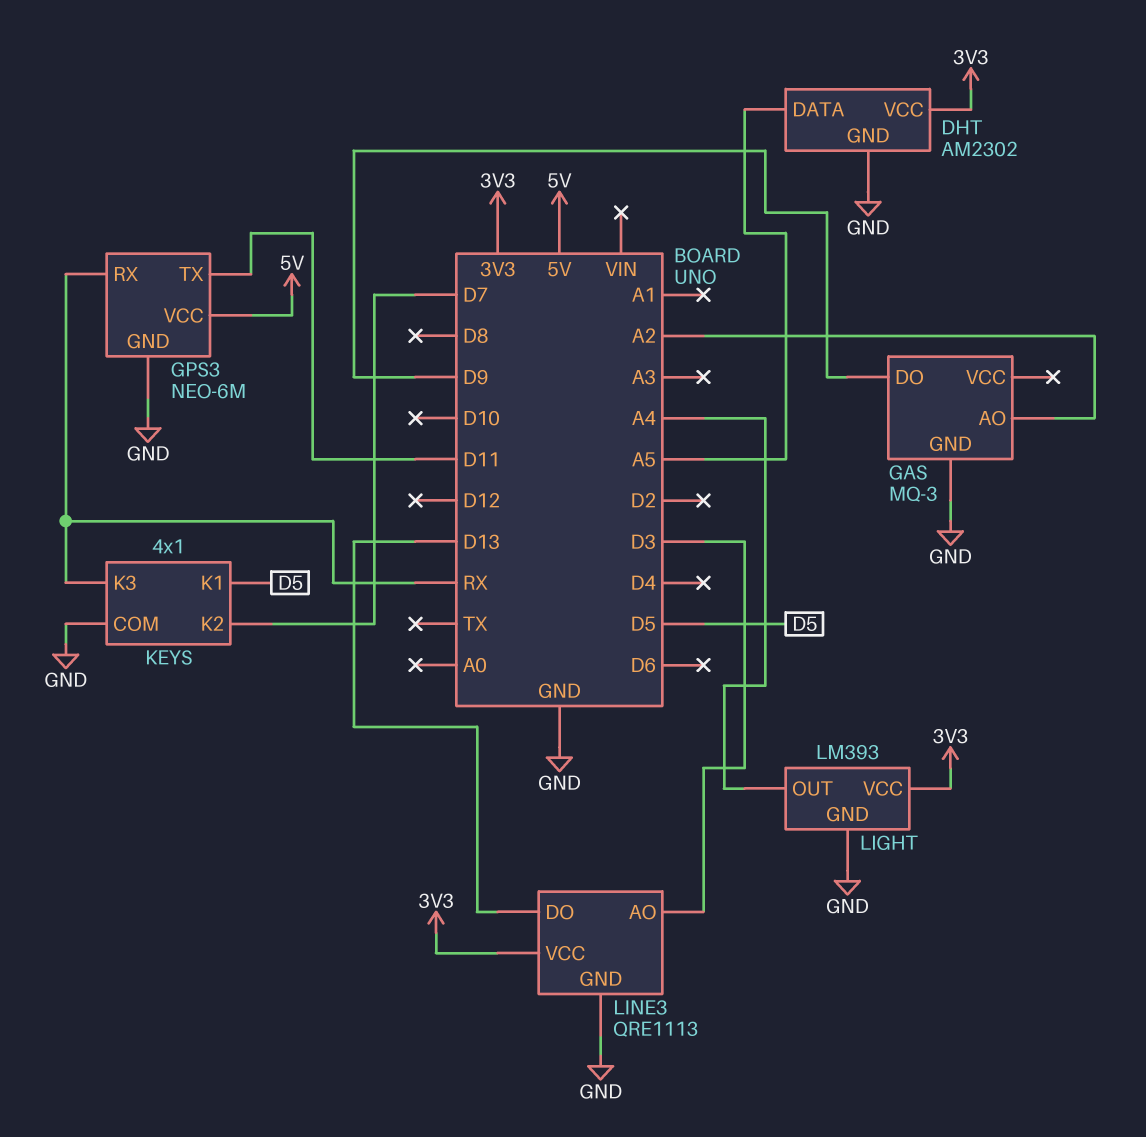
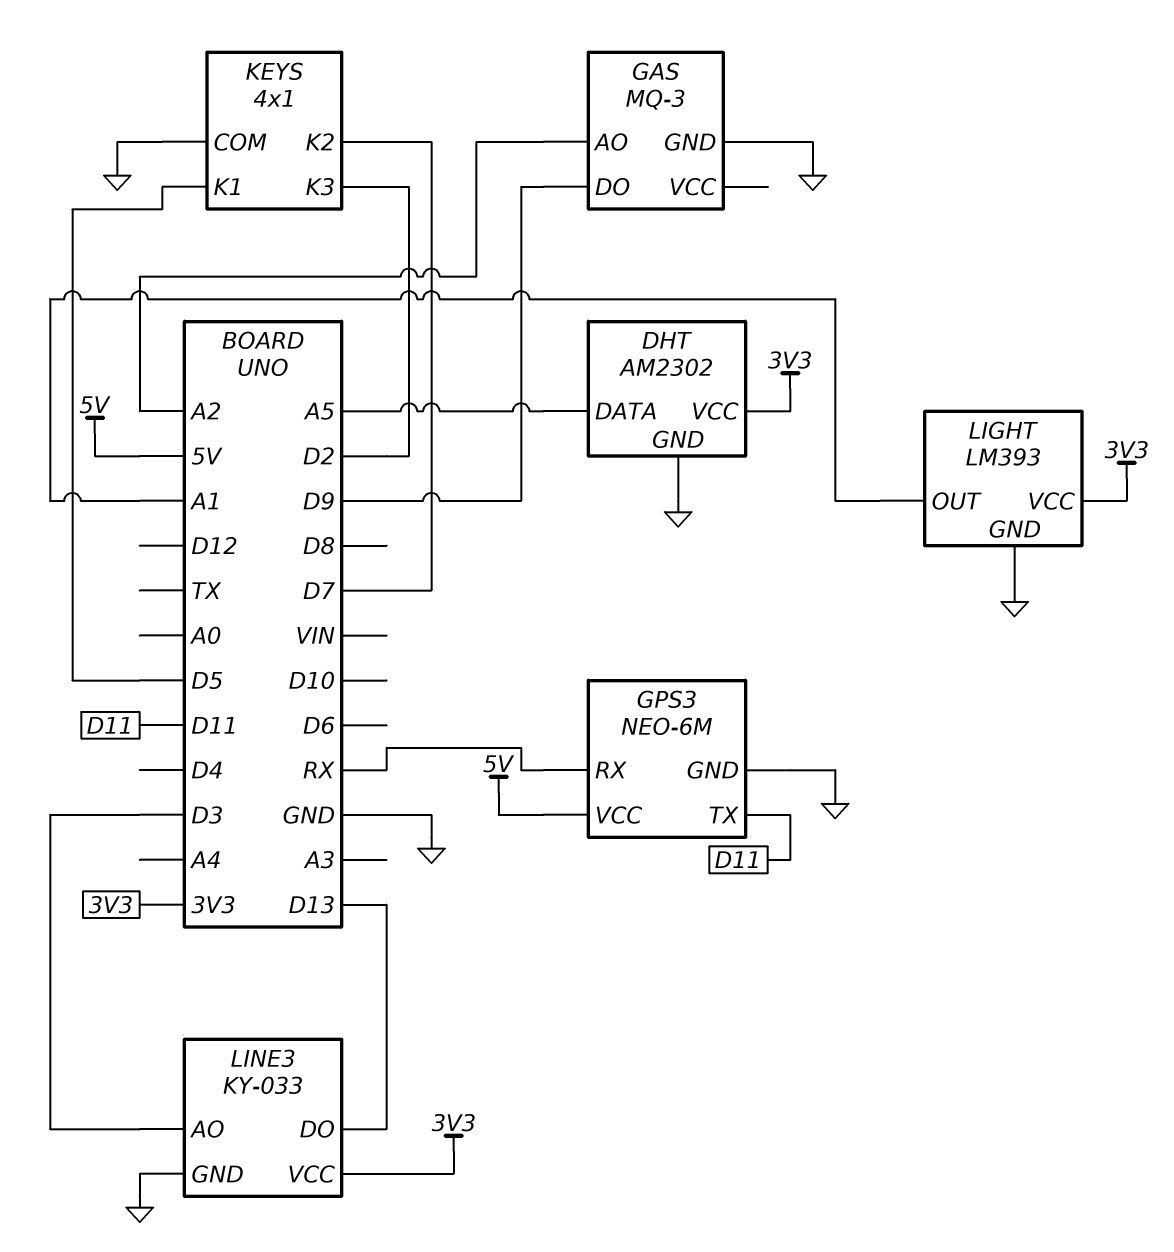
KEYS pin K3: RX -> D2
LIGHT pin OUT: A4 -> A1
LINE3: QRE1113 -> KY-033

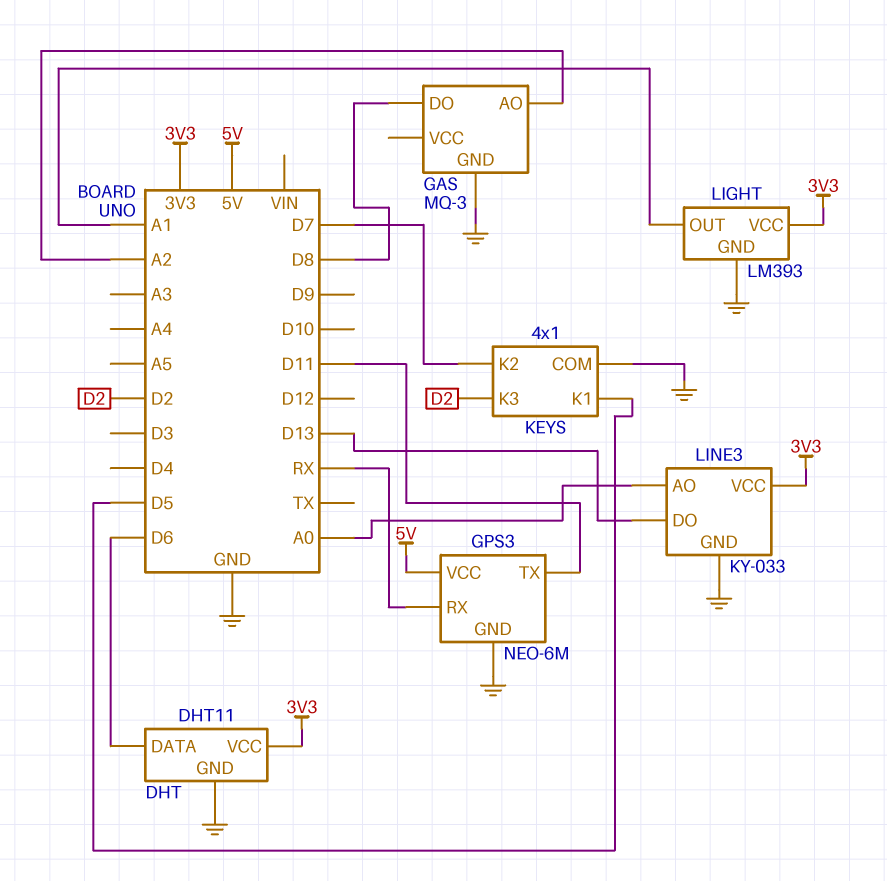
DHT: AM2302 -> DHT11
DHT pin DATA: A5 -> D6
GAS pin DO: D9 -> D8
LINE3 pin AO: D3 -> A0

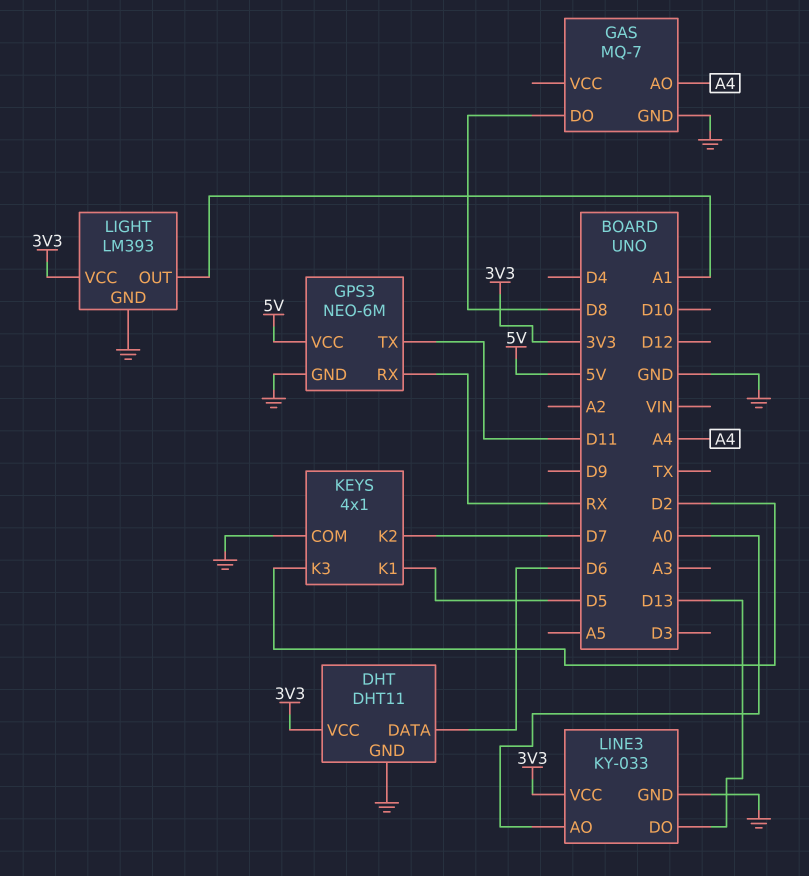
GAS: MQ-3 -> MQ-7
GAS pin AO: A2 -> A4

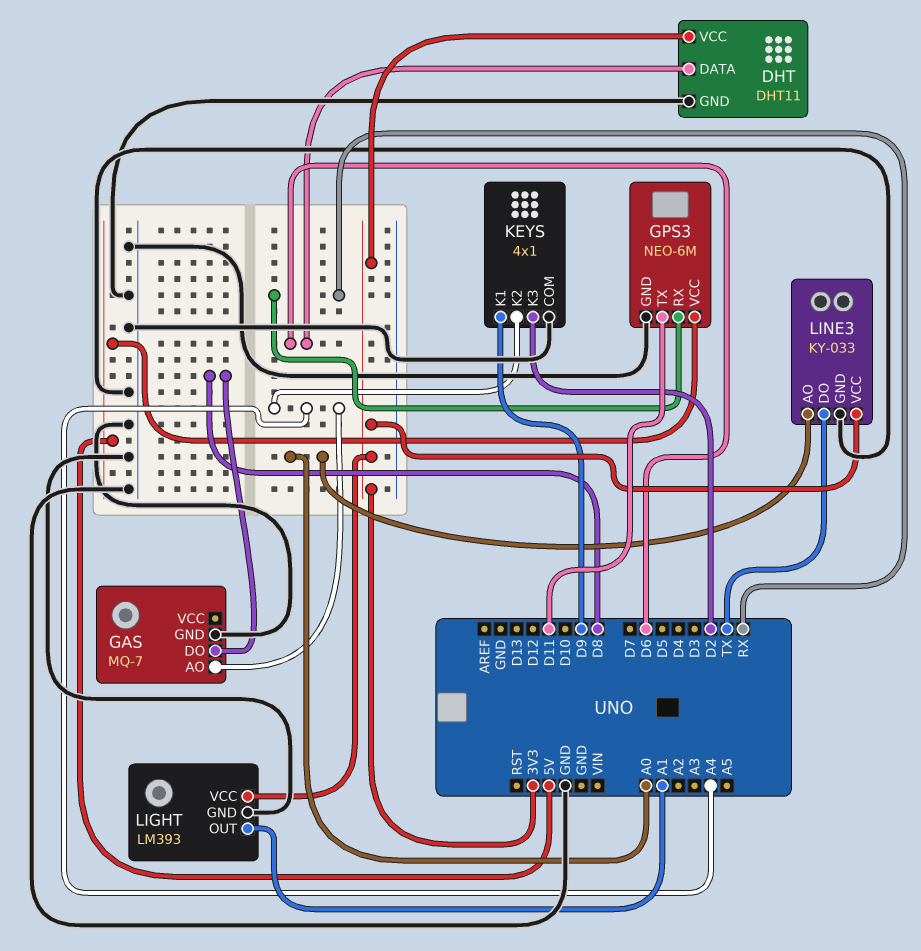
KEYS pin K1: D5 -> D9
KEYS pin K2: D7 -> A4
LINE3 pin DO: D13 -> TX

